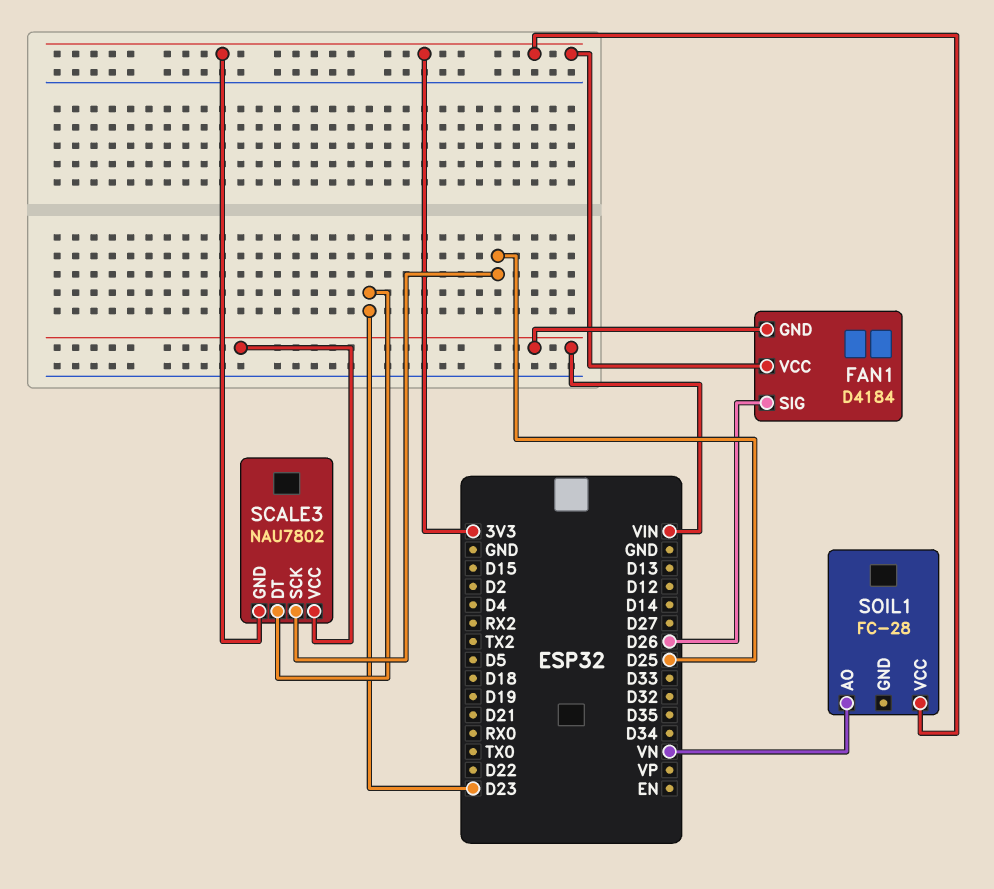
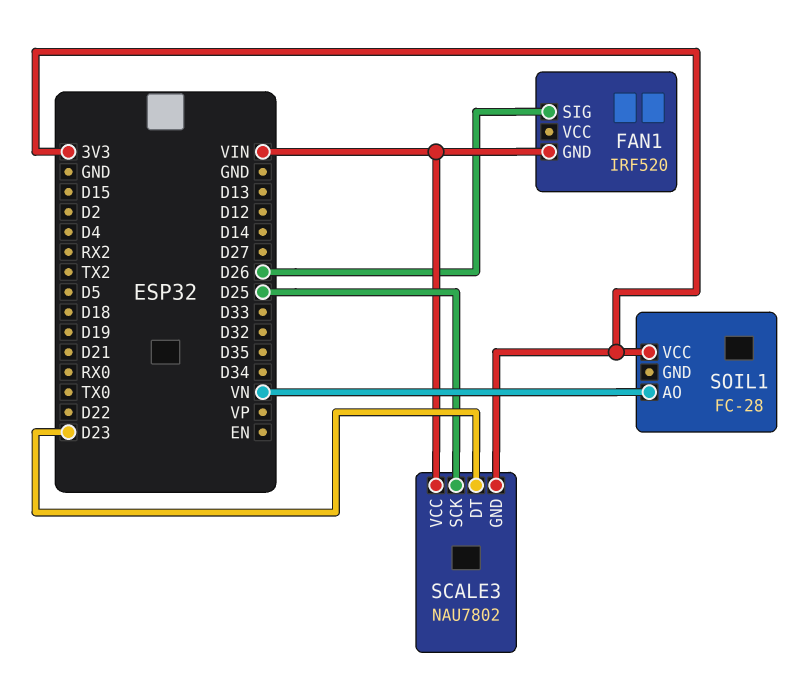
FAN1: D4184 -> IRF520
FAN1 pin VCC: 3V3 -> none

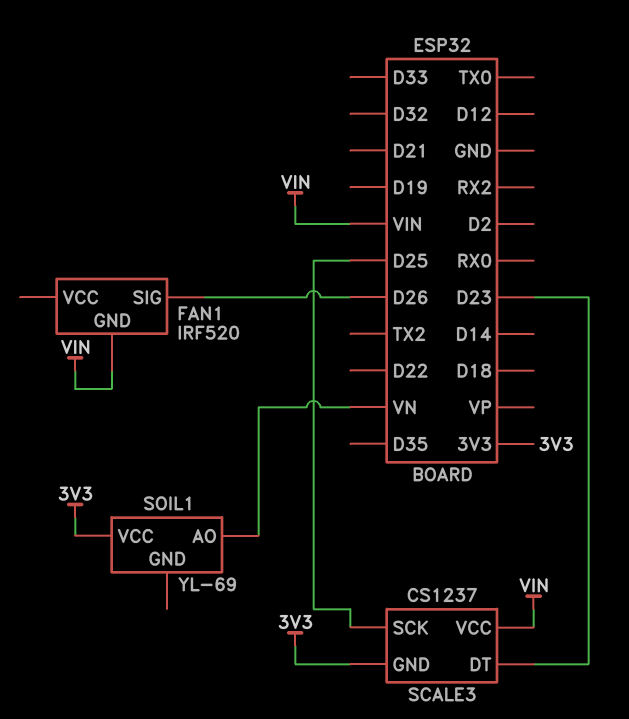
SCALE3: NAU7802 -> CS1237
SOIL1: FC-28 -> YL-69

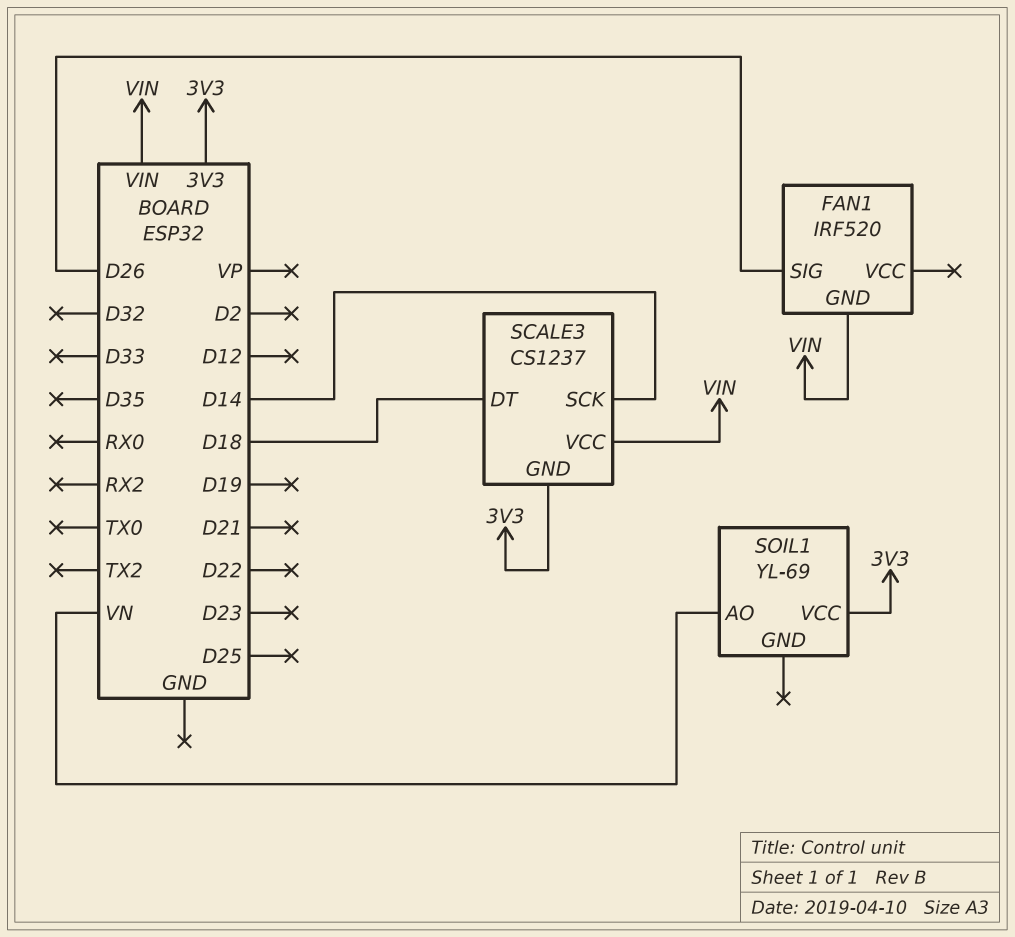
SCALE3 pin DT: D23 -> D18
SCALE3 pin SCK: D25 -> D14

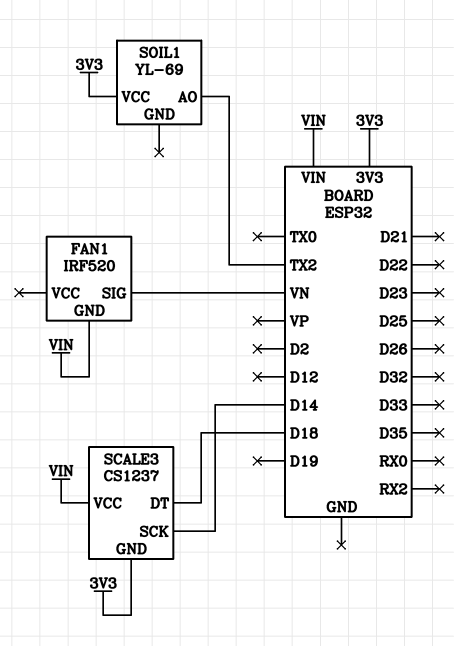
FAN1 pin SIG: D26 -> VN
SOIL1 pin AO: VN -> TX2

